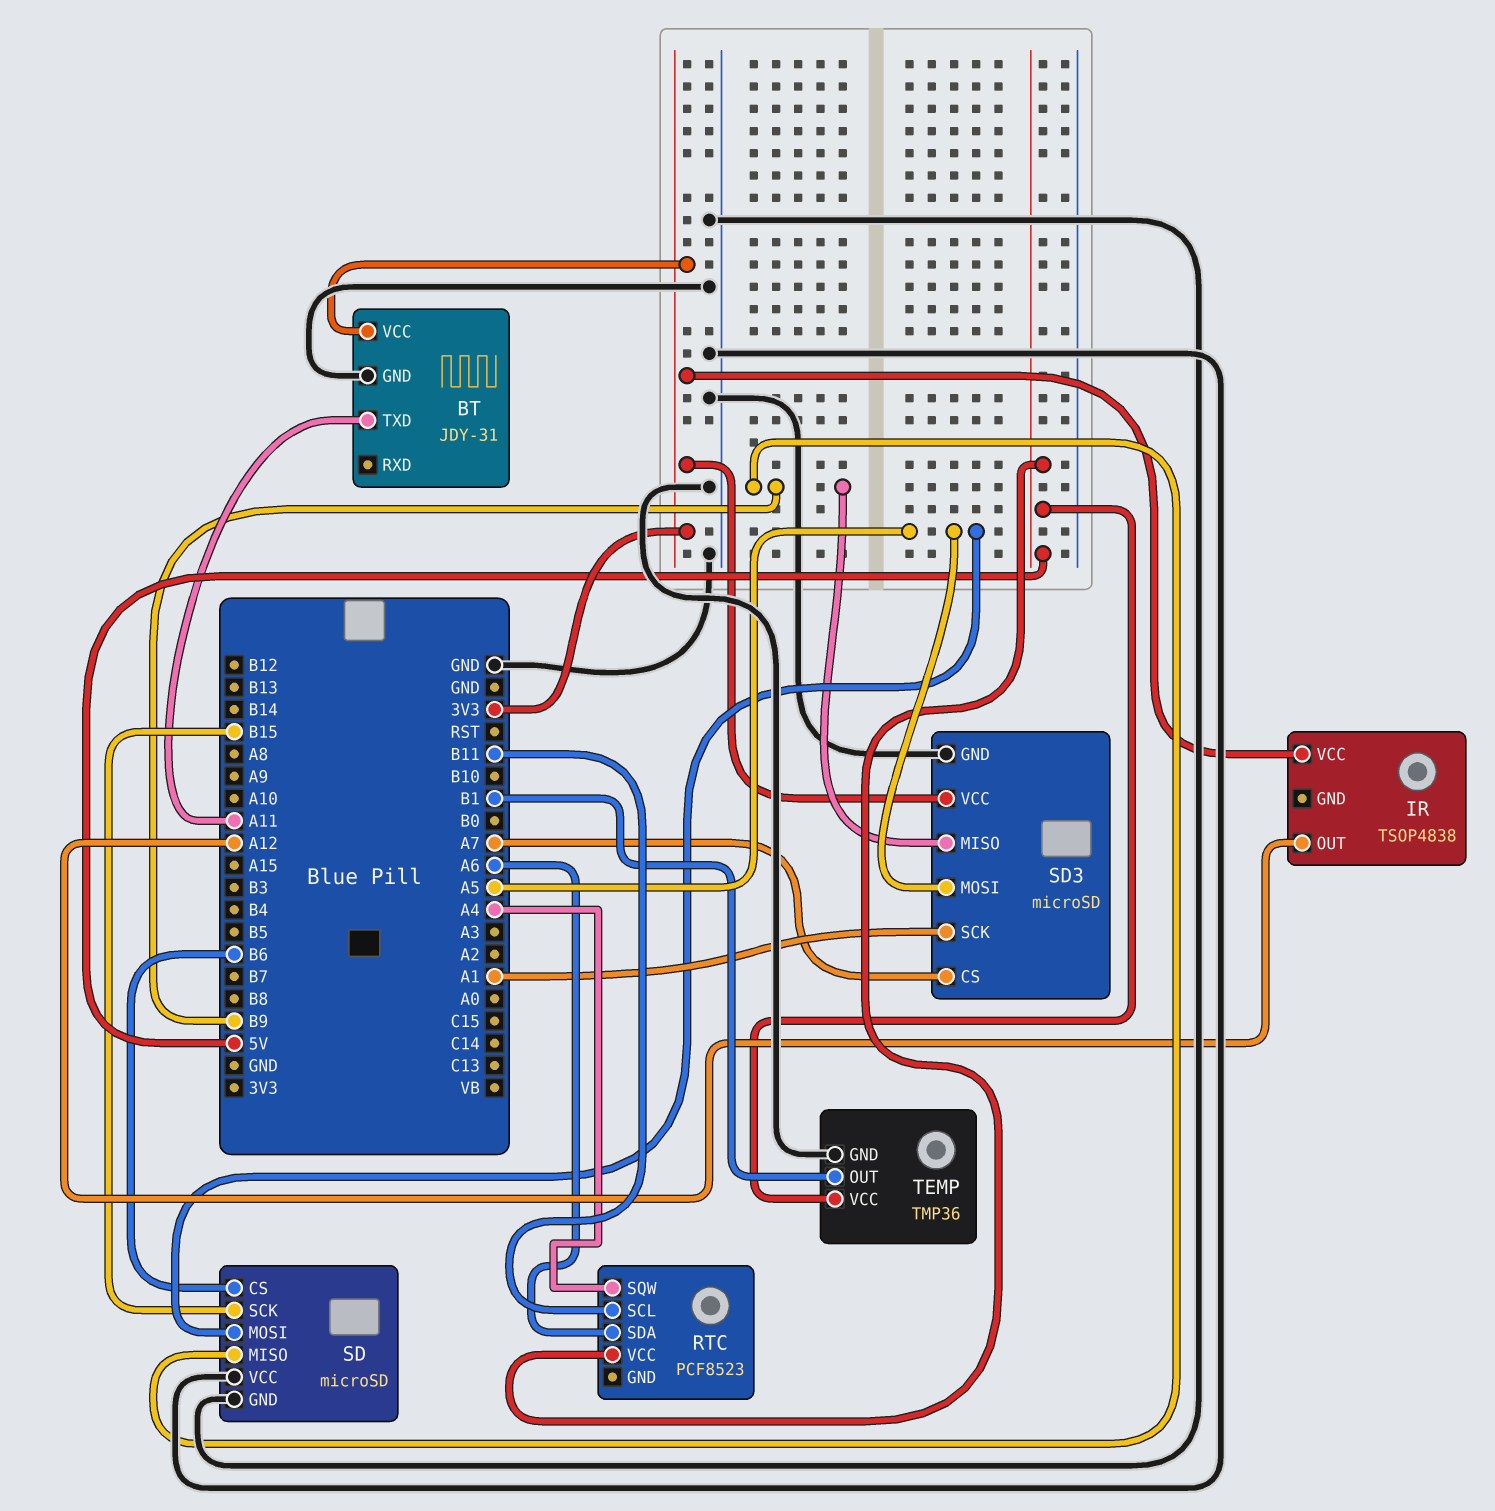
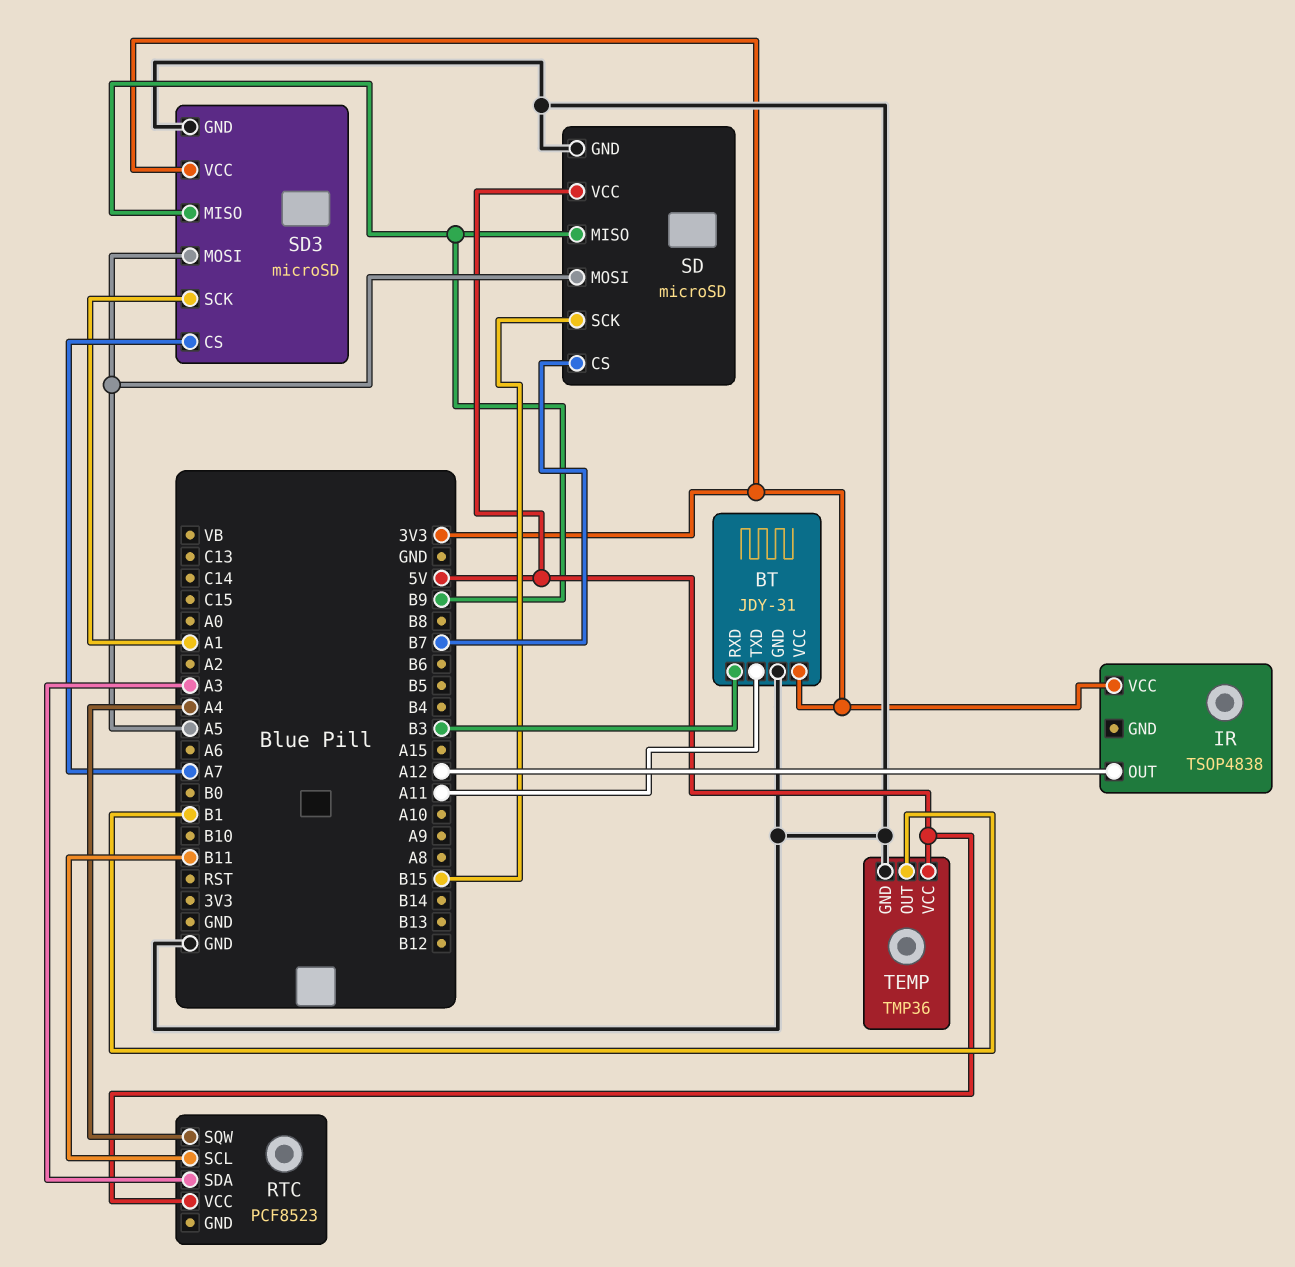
BT pin RXD: none -> B3
RTC pin SDA: A6 -> A3
SD pin CS: B6 -> B7
SD pin VCC: GND -> 5V

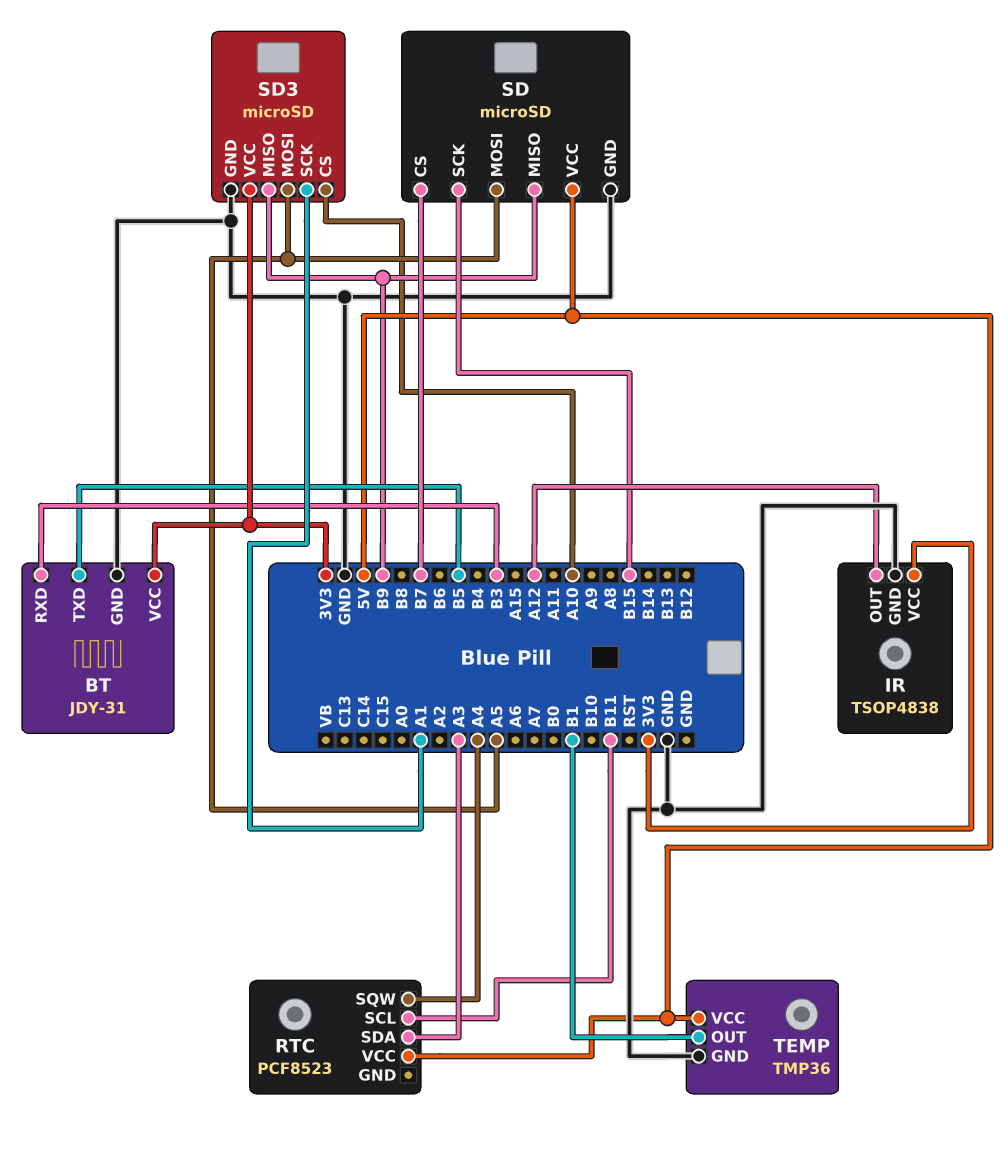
BT pin TXD: A11 -> B5
IR pin GND: none -> GND
SD3 pin CS: A7 -> A10

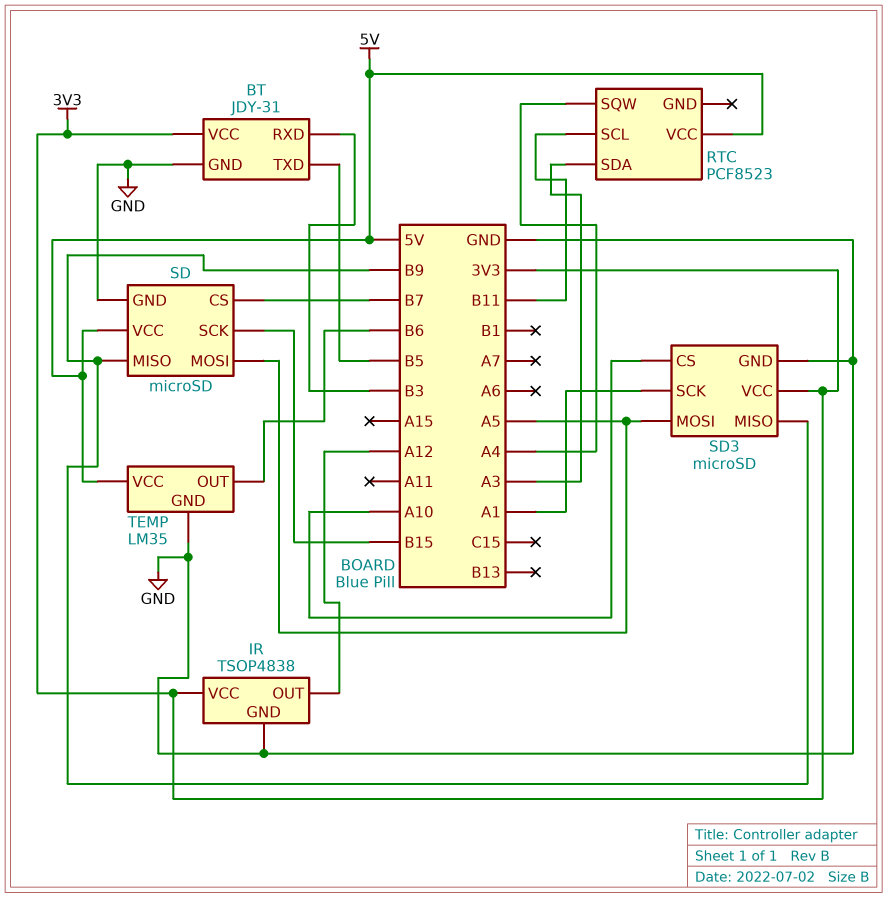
TEMP: TMP36 -> LM35
TEMP pin OUT: B1 -> B6

